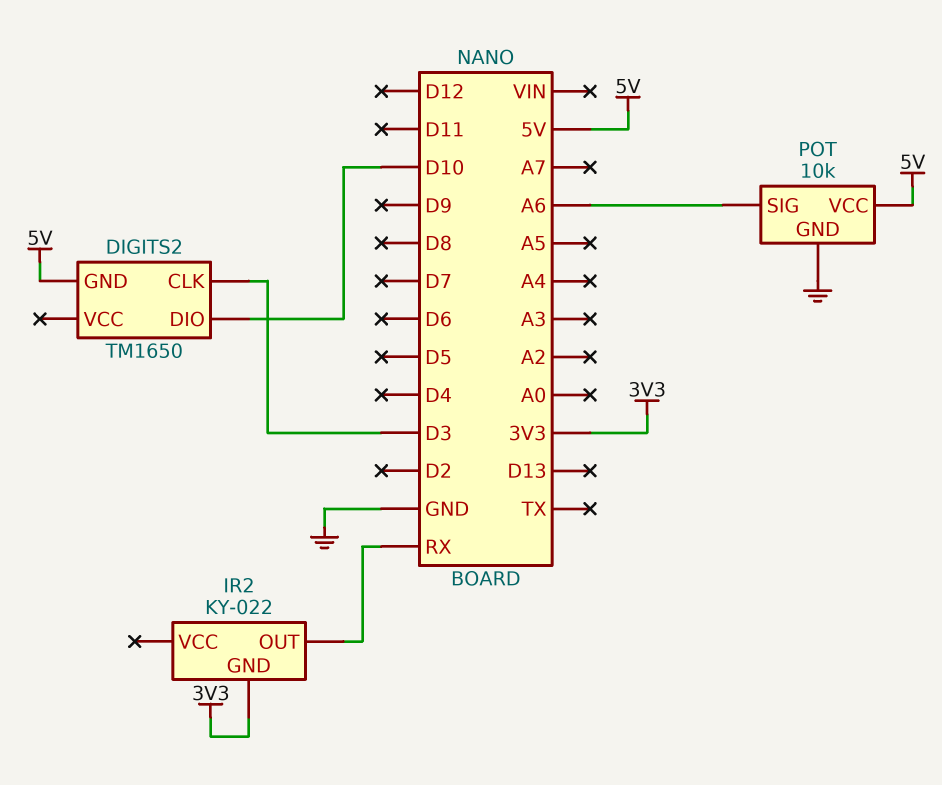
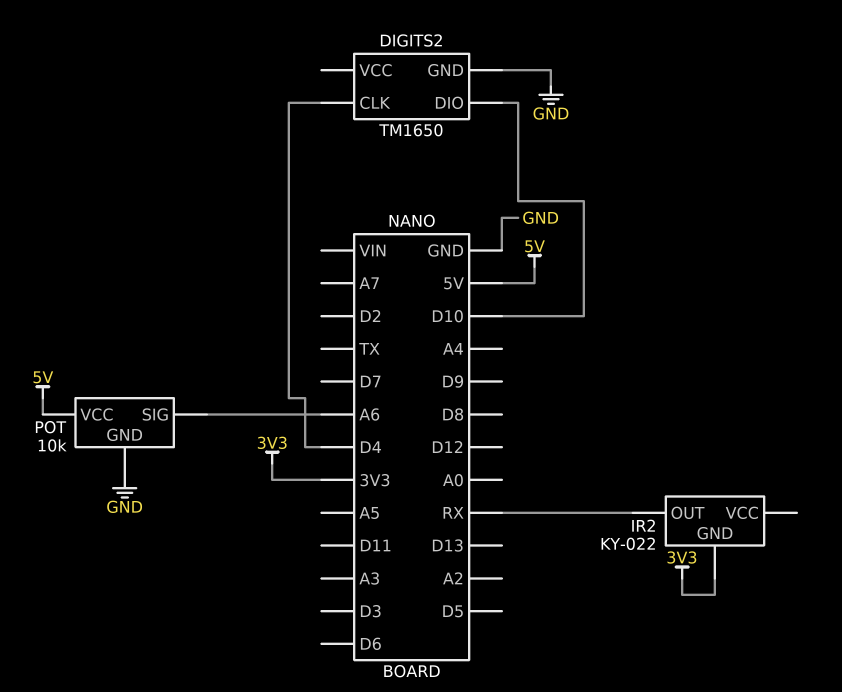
DIGITS2 pin CLK: D3 -> D4
DIGITS2 pin GND: 5V -> GND

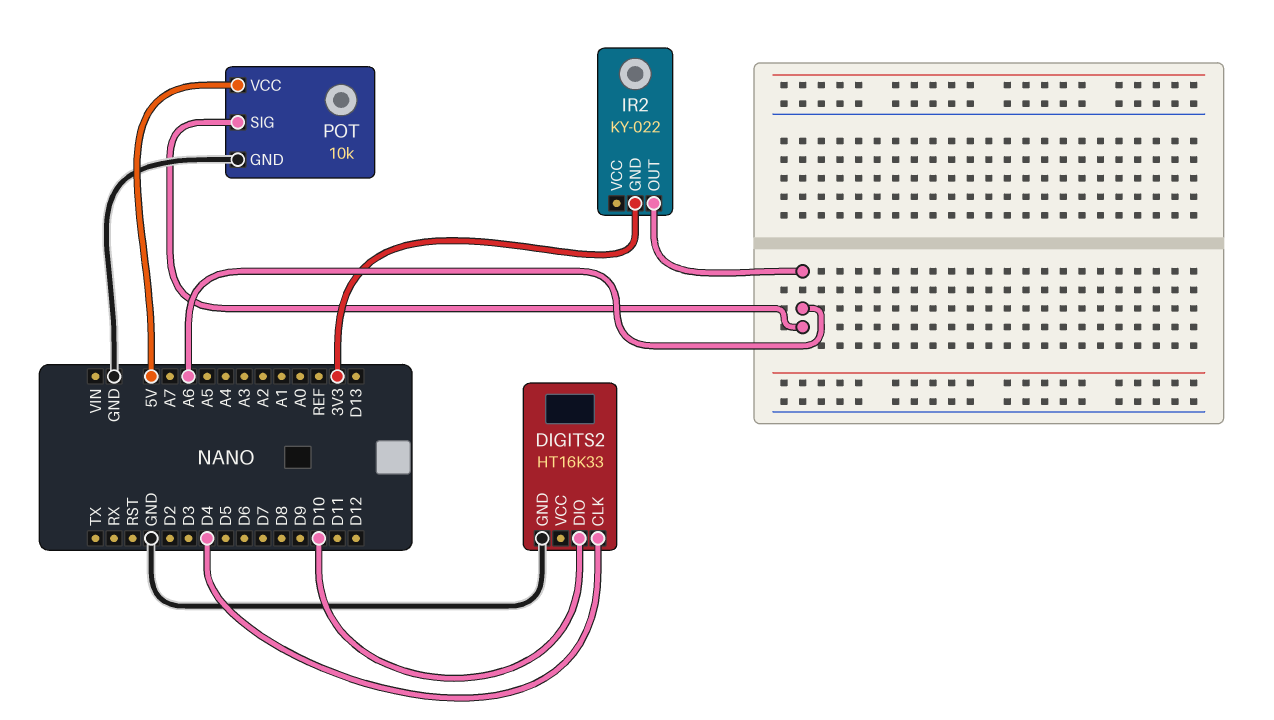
DIGITS2: TM1650 -> HT16K33
IR2 pin OUT: RX -> A6

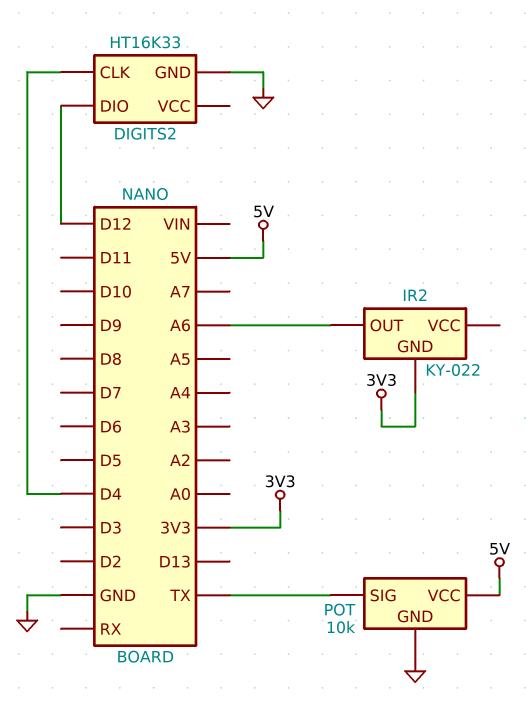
DIGITS2 pin DIO: D10 -> D12
POT pin SIG: A6 -> TX

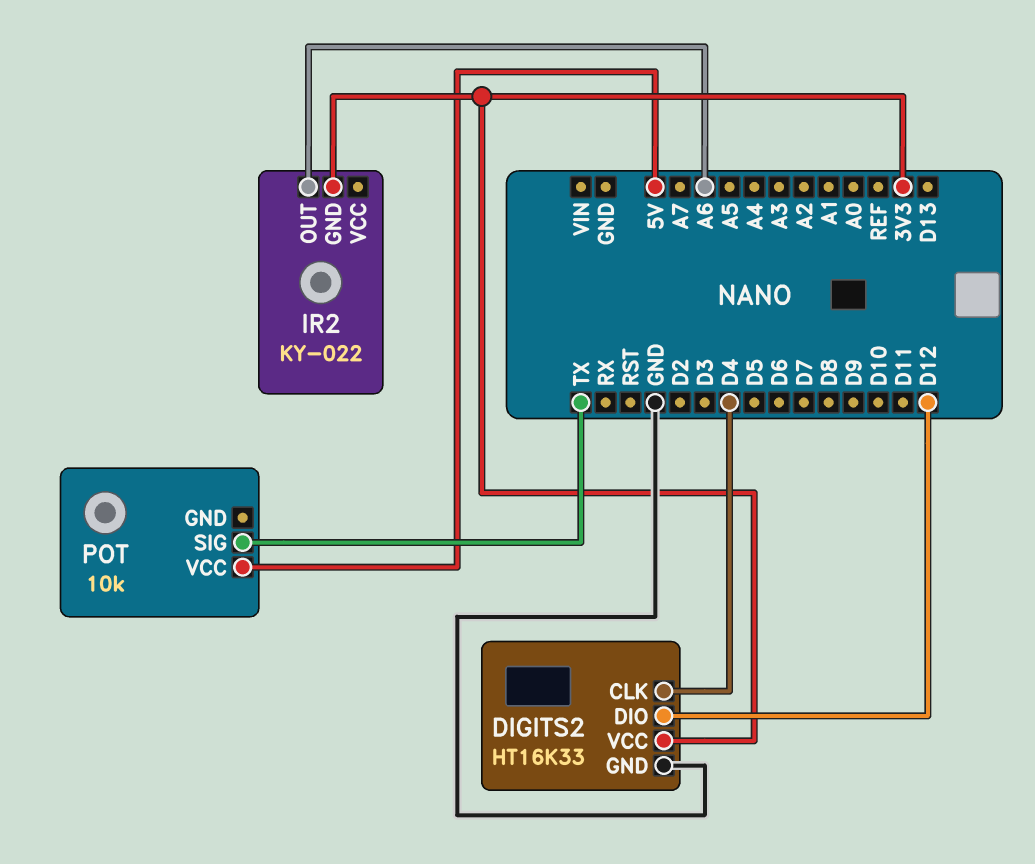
DIGITS2 pin VCC: none -> 3V3
POT pin GND: GND -> none

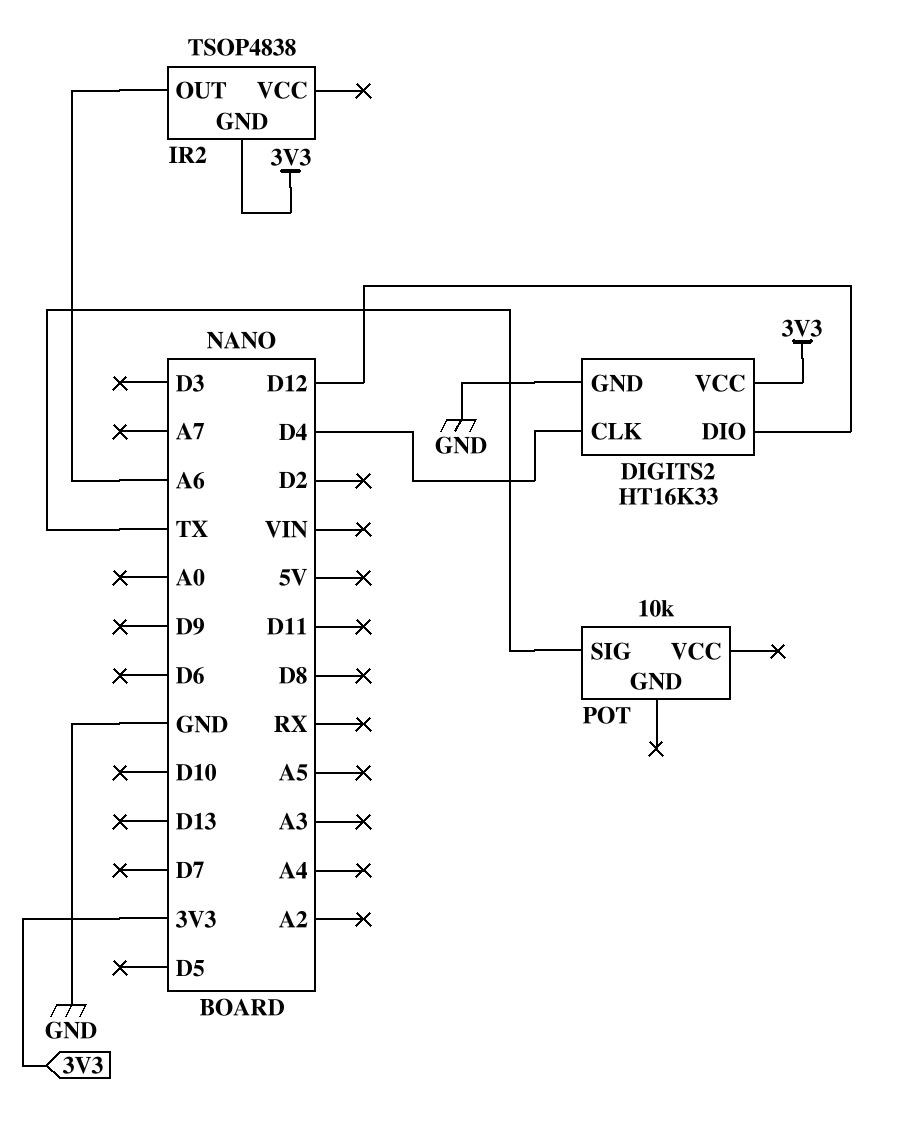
IR2: KY-022 -> TSOP4838
POT pin VCC: 5V -> none

